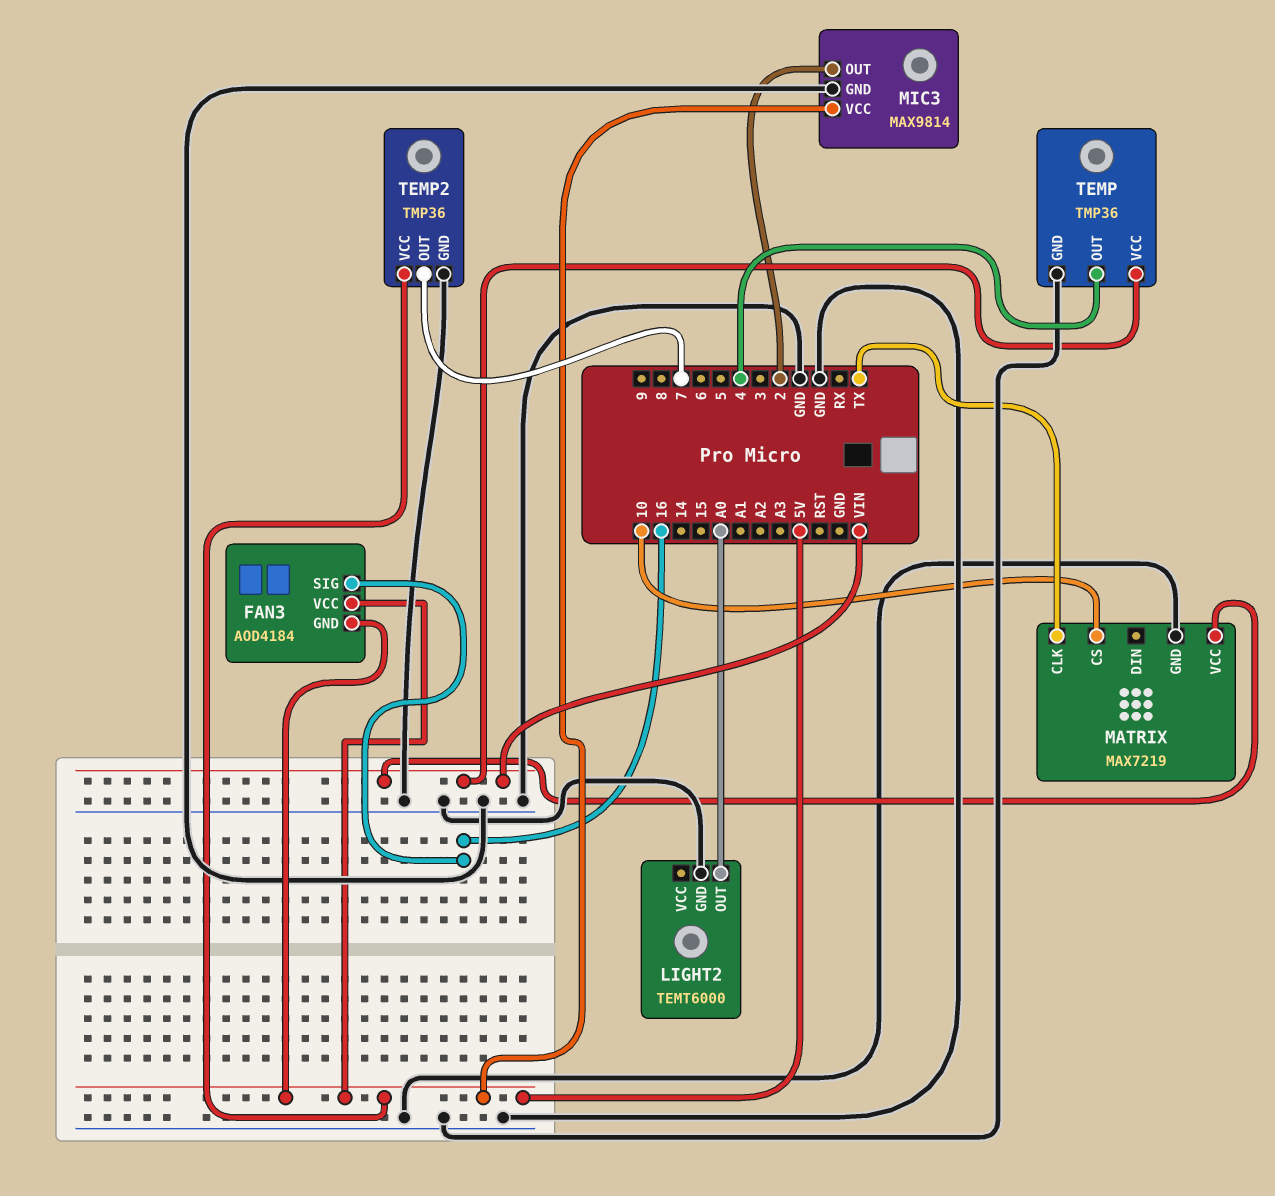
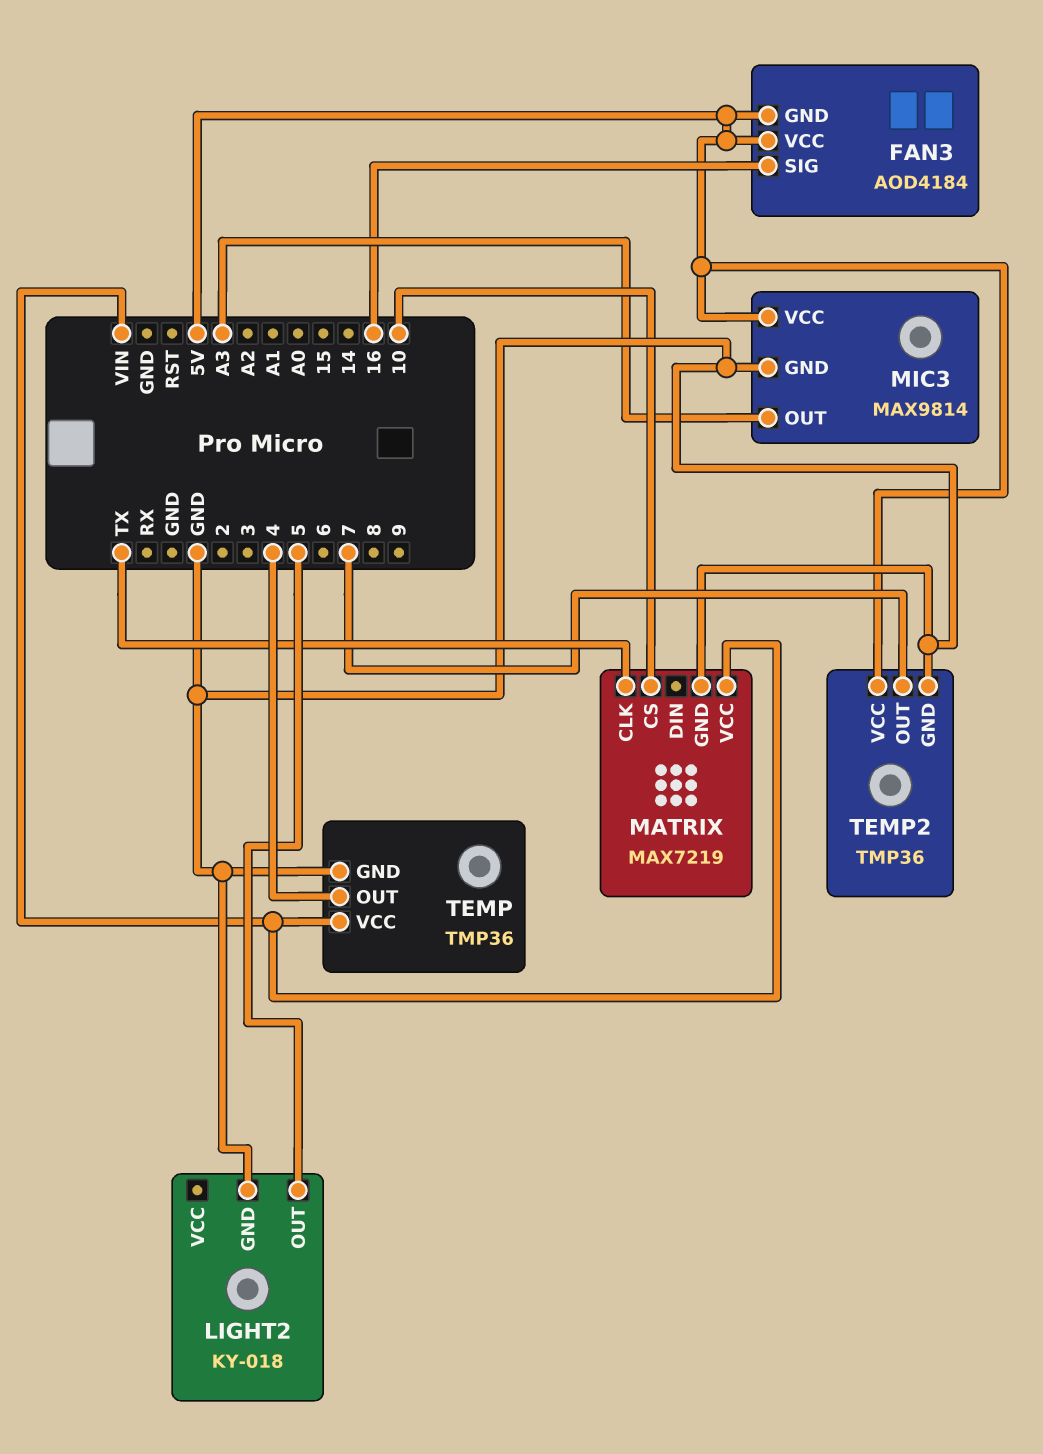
LIGHT2: TEMT6000 -> KY-018
LIGHT2 pin OUT: A0 -> 5
MIC3 pin OUT: 2 -> A3

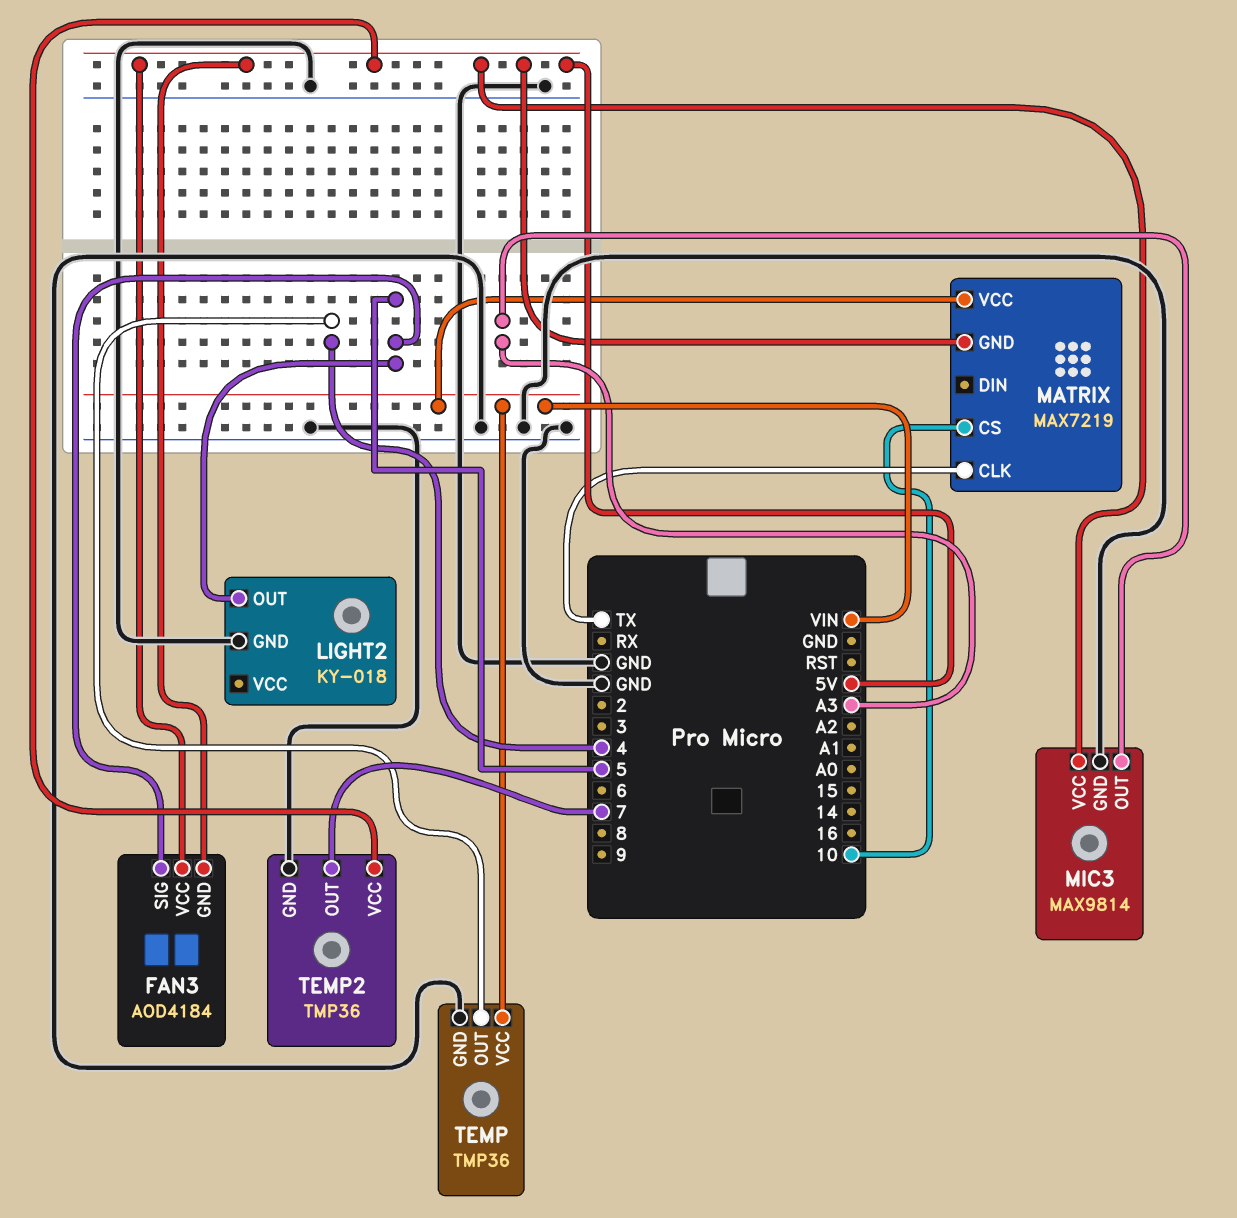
FAN3 pin SIG: 16 -> 5
MATRIX pin GND: GND -> 5V

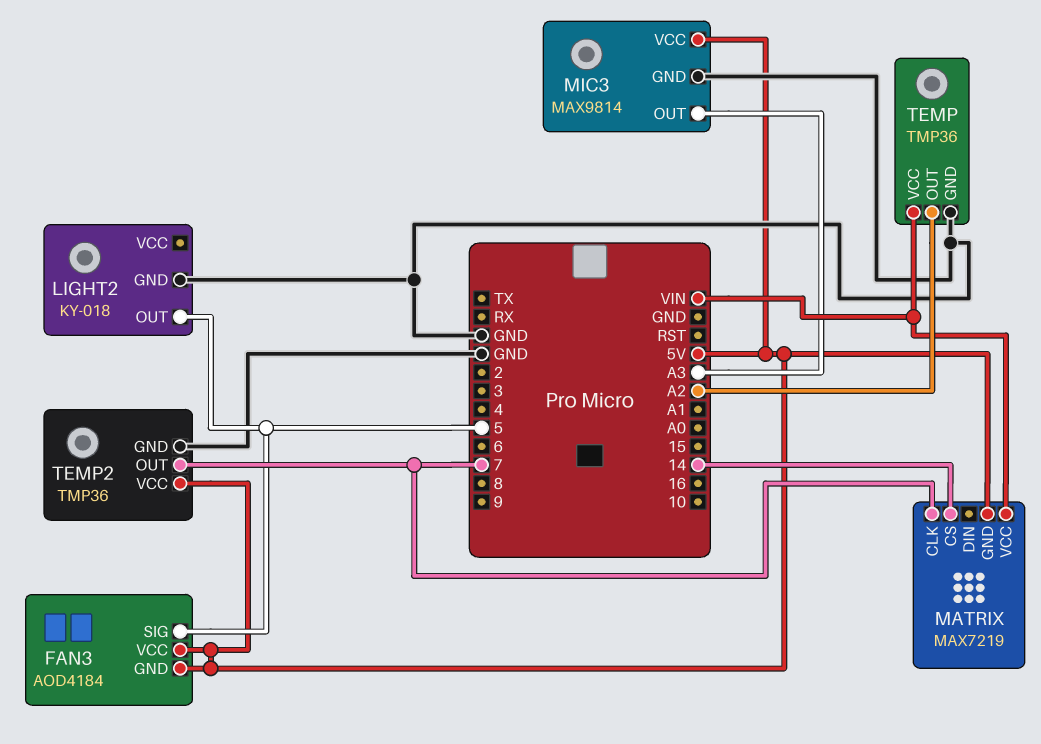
MATRIX pin CLK: TX -> 7
MATRIX pin CS: 10 -> 14
TEMP pin OUT: 4 -> A2

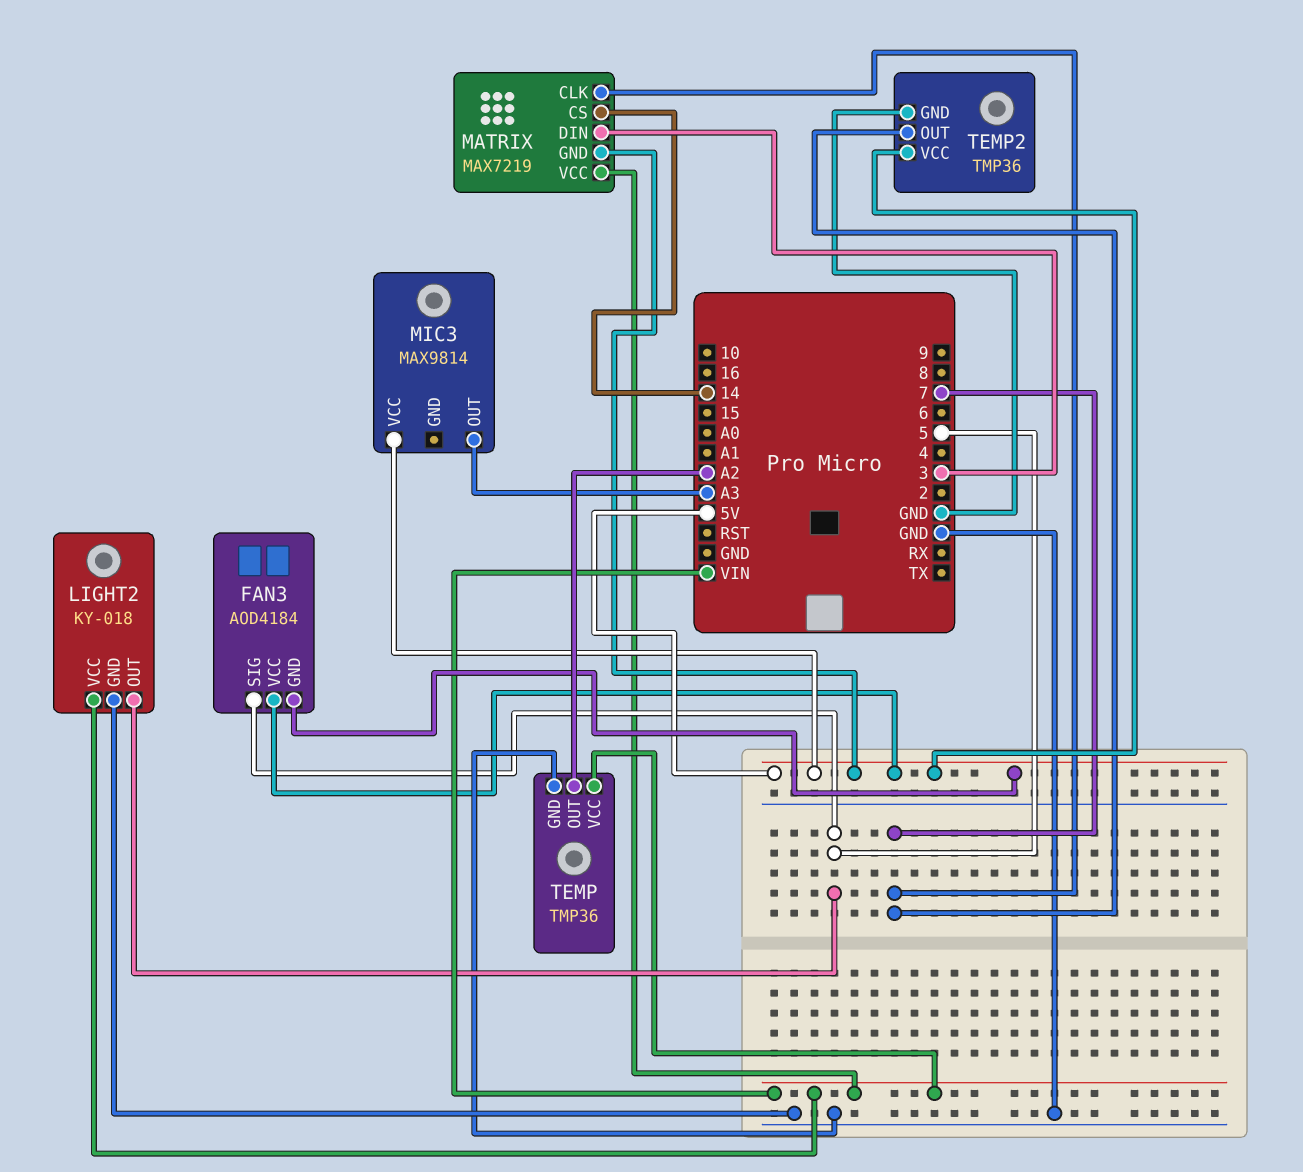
LIGHT2 pin VCC: none -> VIN
MATRIX pin DIN: none -> 3
MIC3 pin GND: GND -> none

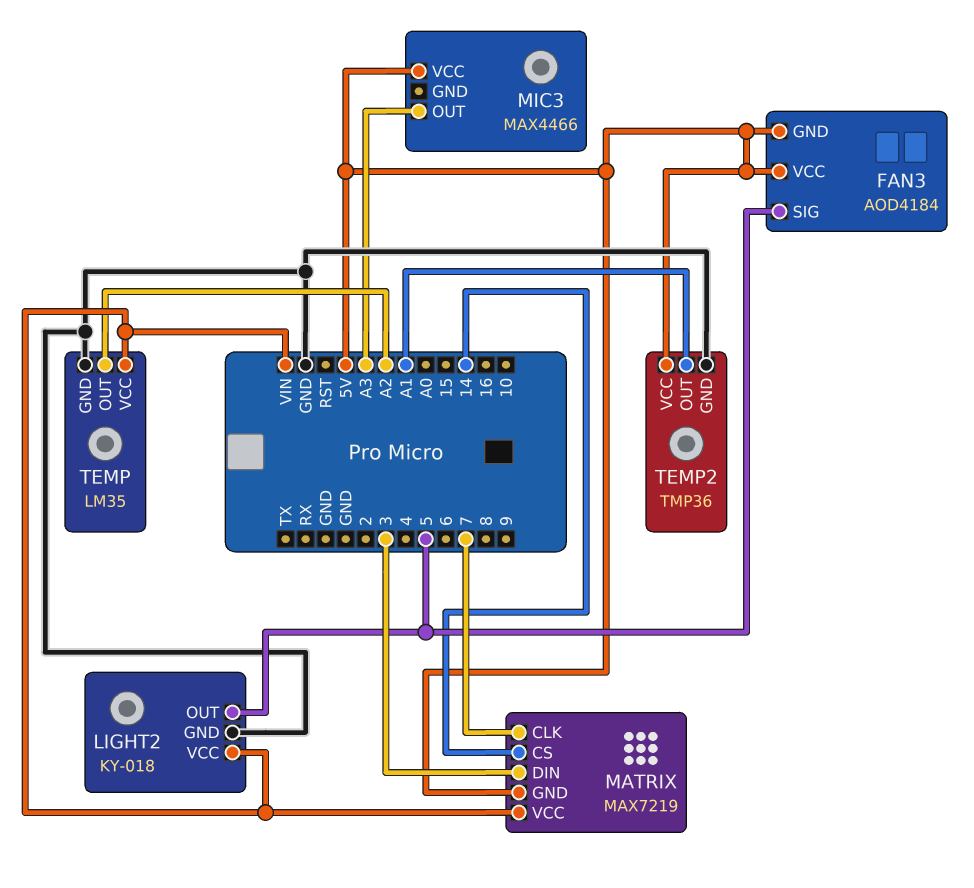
MIC3: MAX9814 -> MAX4466
TEMP: TMP36 -> LM35
TEMP2 pin OUT: 7 -> A1

